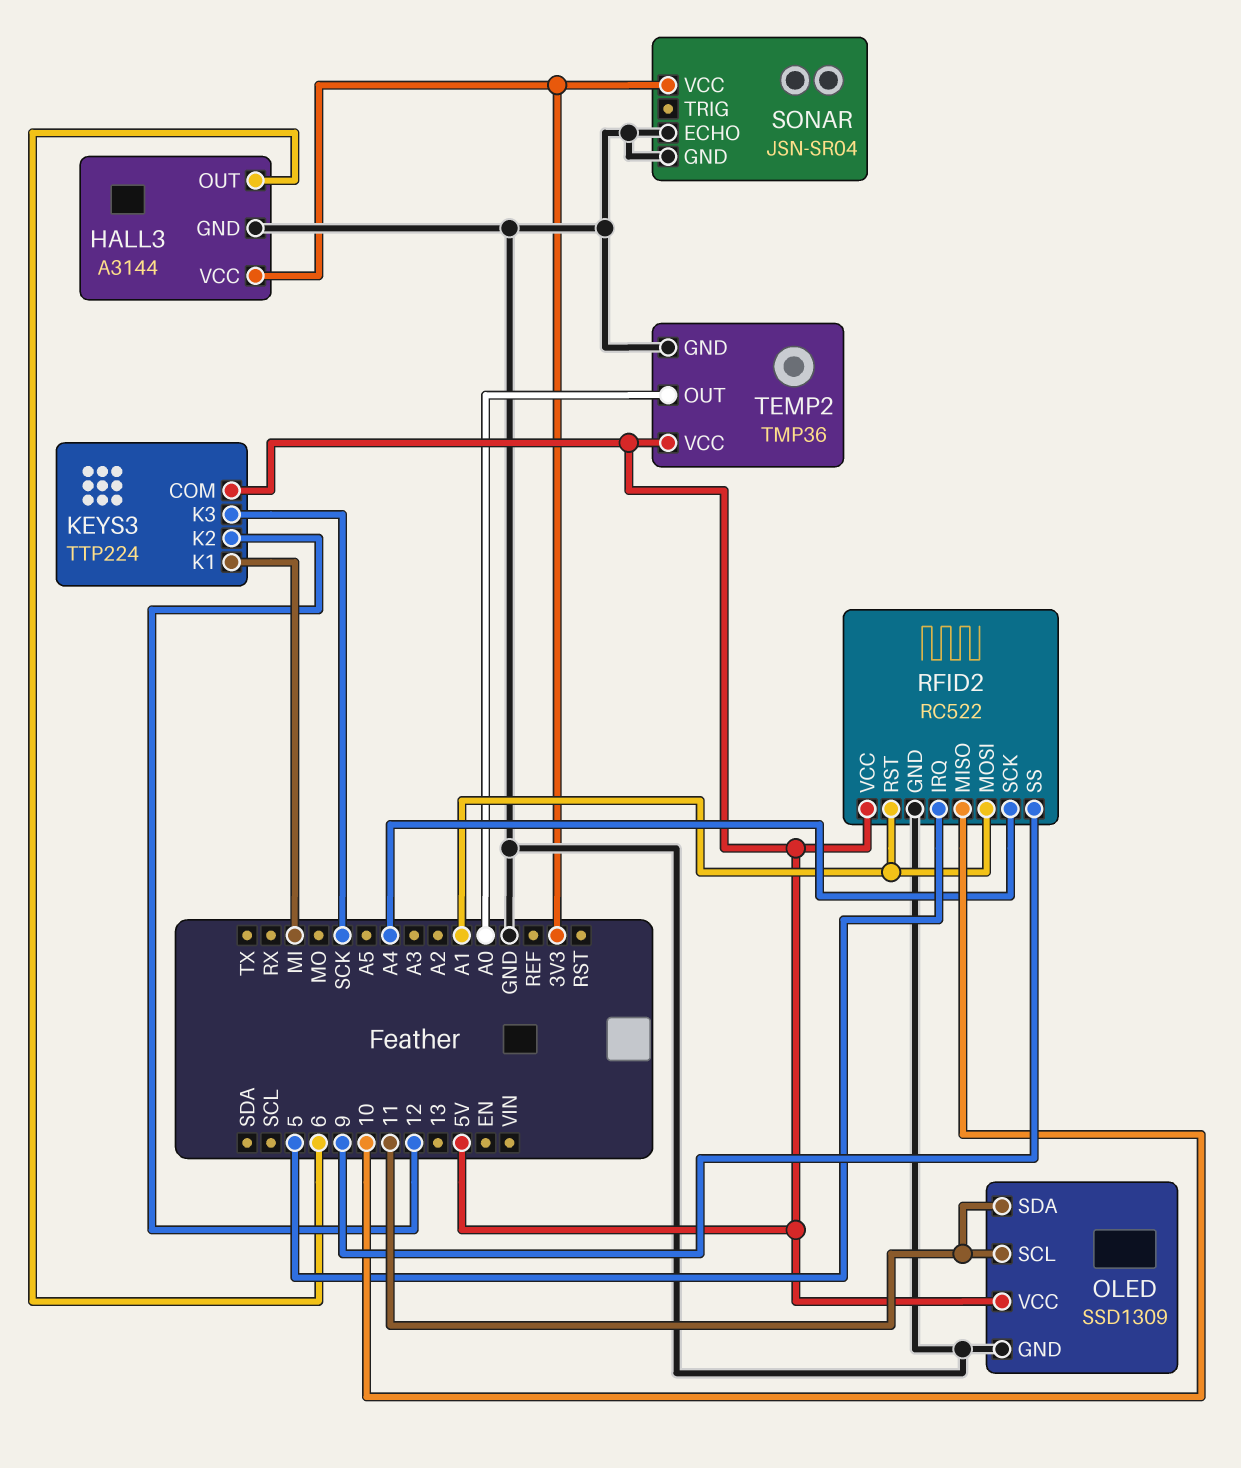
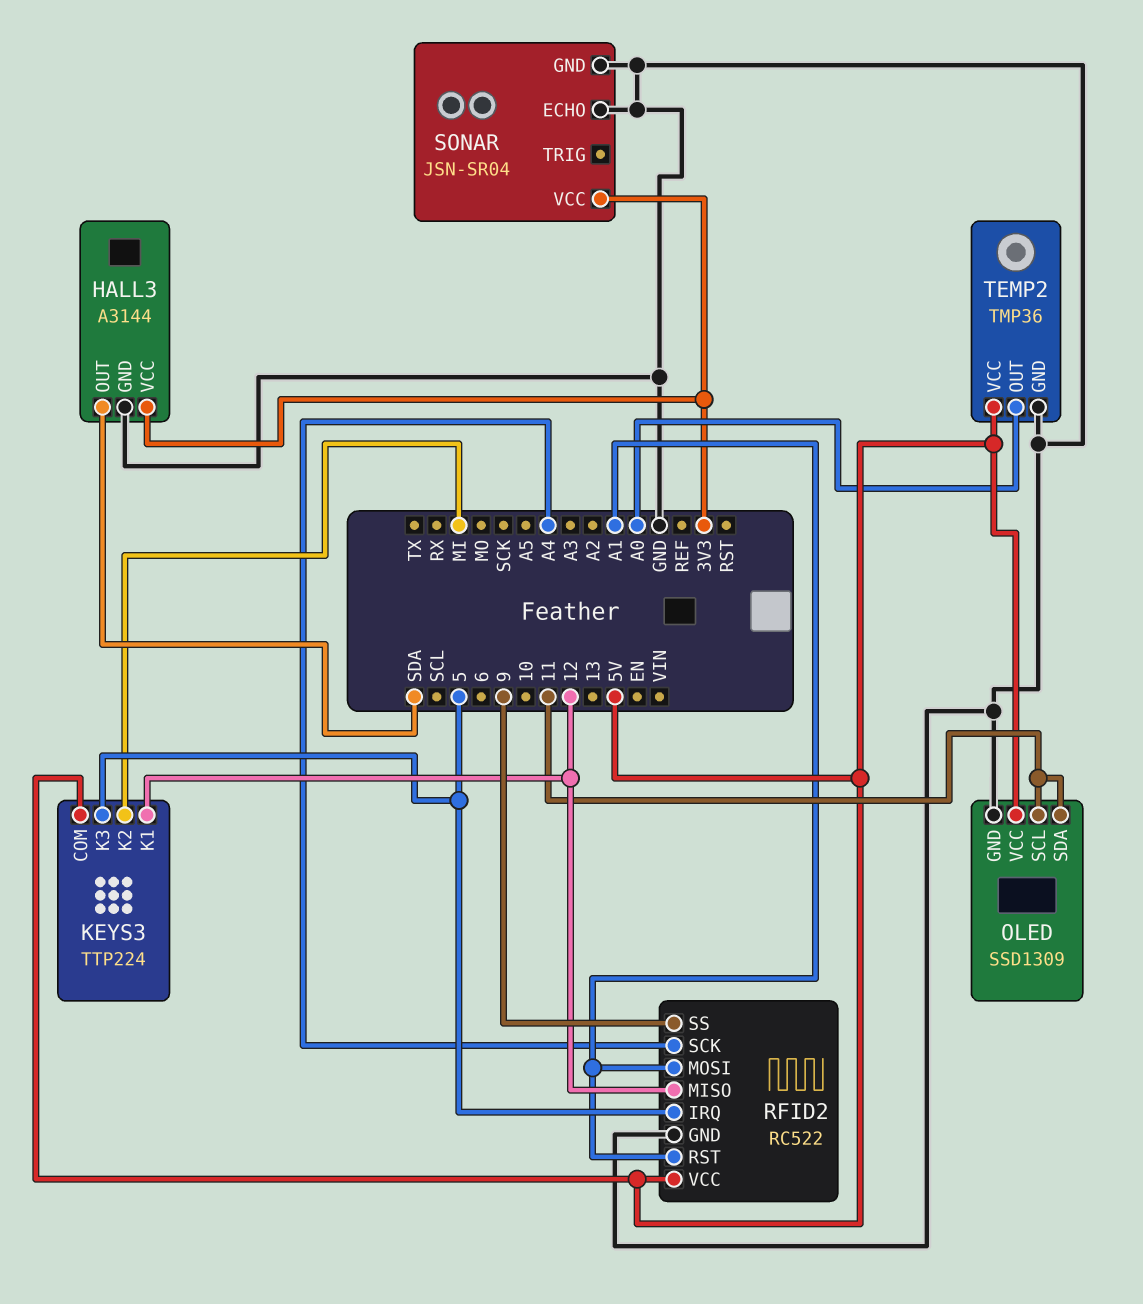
HALL3 pin OUT: 6 -> SDA
KEYS3 pin K1: MI -> 12
KEYS3 pin K2: 12 -> MI
KEYS3 pin K3: SCK -> 5
RFID2 pin MISO: 10 -> 12

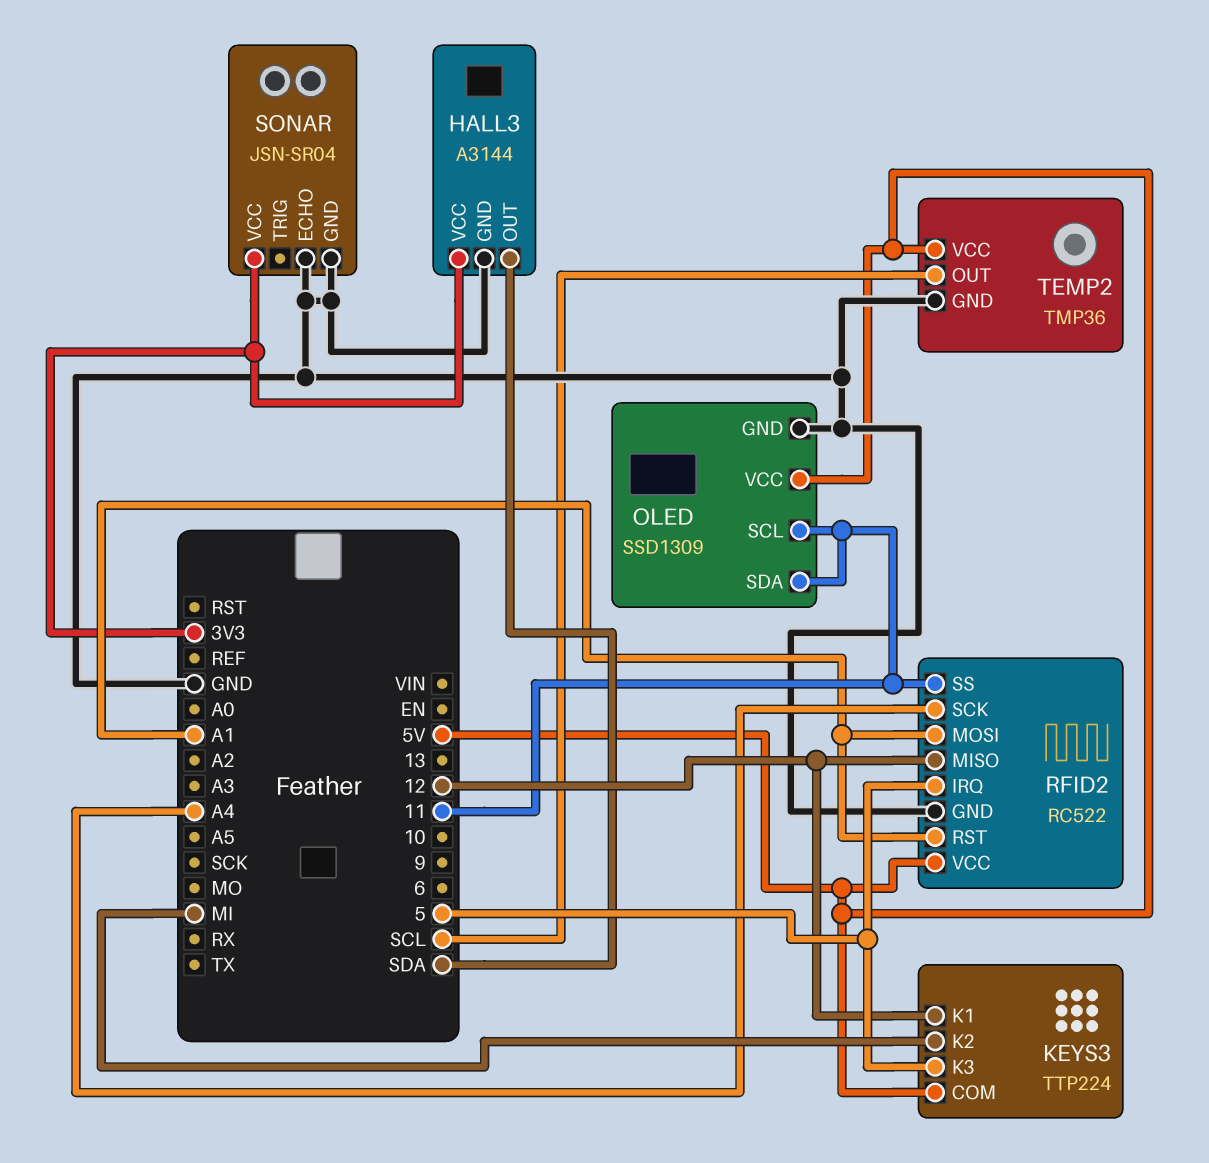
RFID2 pin SS: 9 -> 11
TEMP2 pin OUT: A0 -> SCL

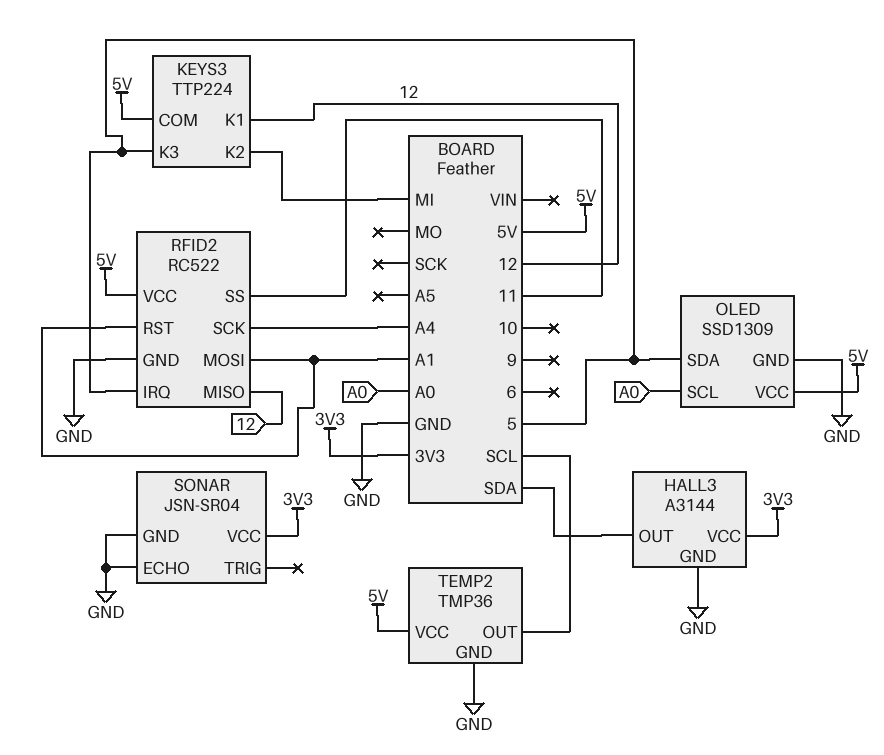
OLED pin SCL: 11 -> A0
OLED pin SDA: 11 -> 5

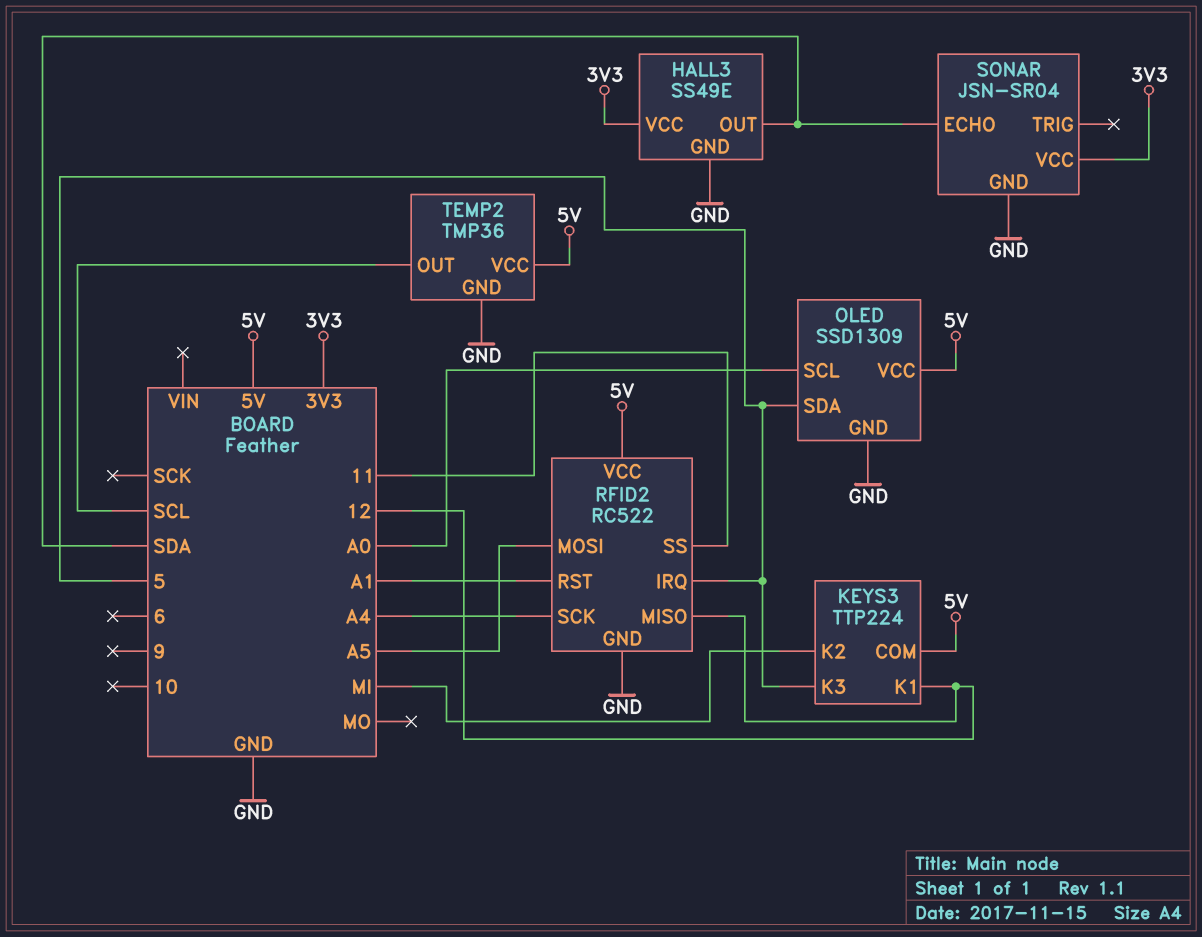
HALL3: A3144 -> SS49E
RFID2 pin MOSI: A1 -> A5
SONAR pin ECHO: GND -> SDA

